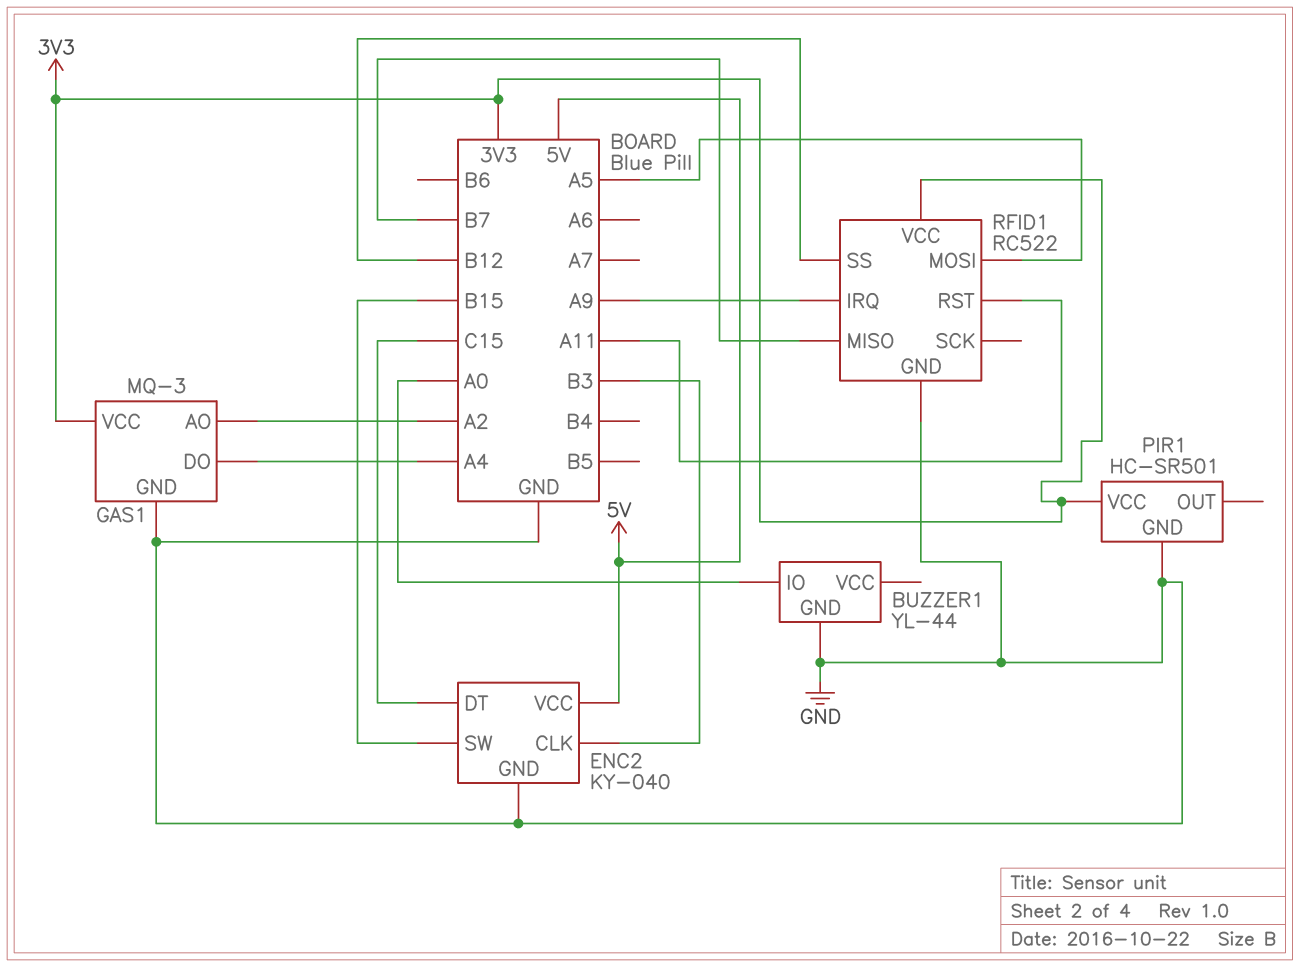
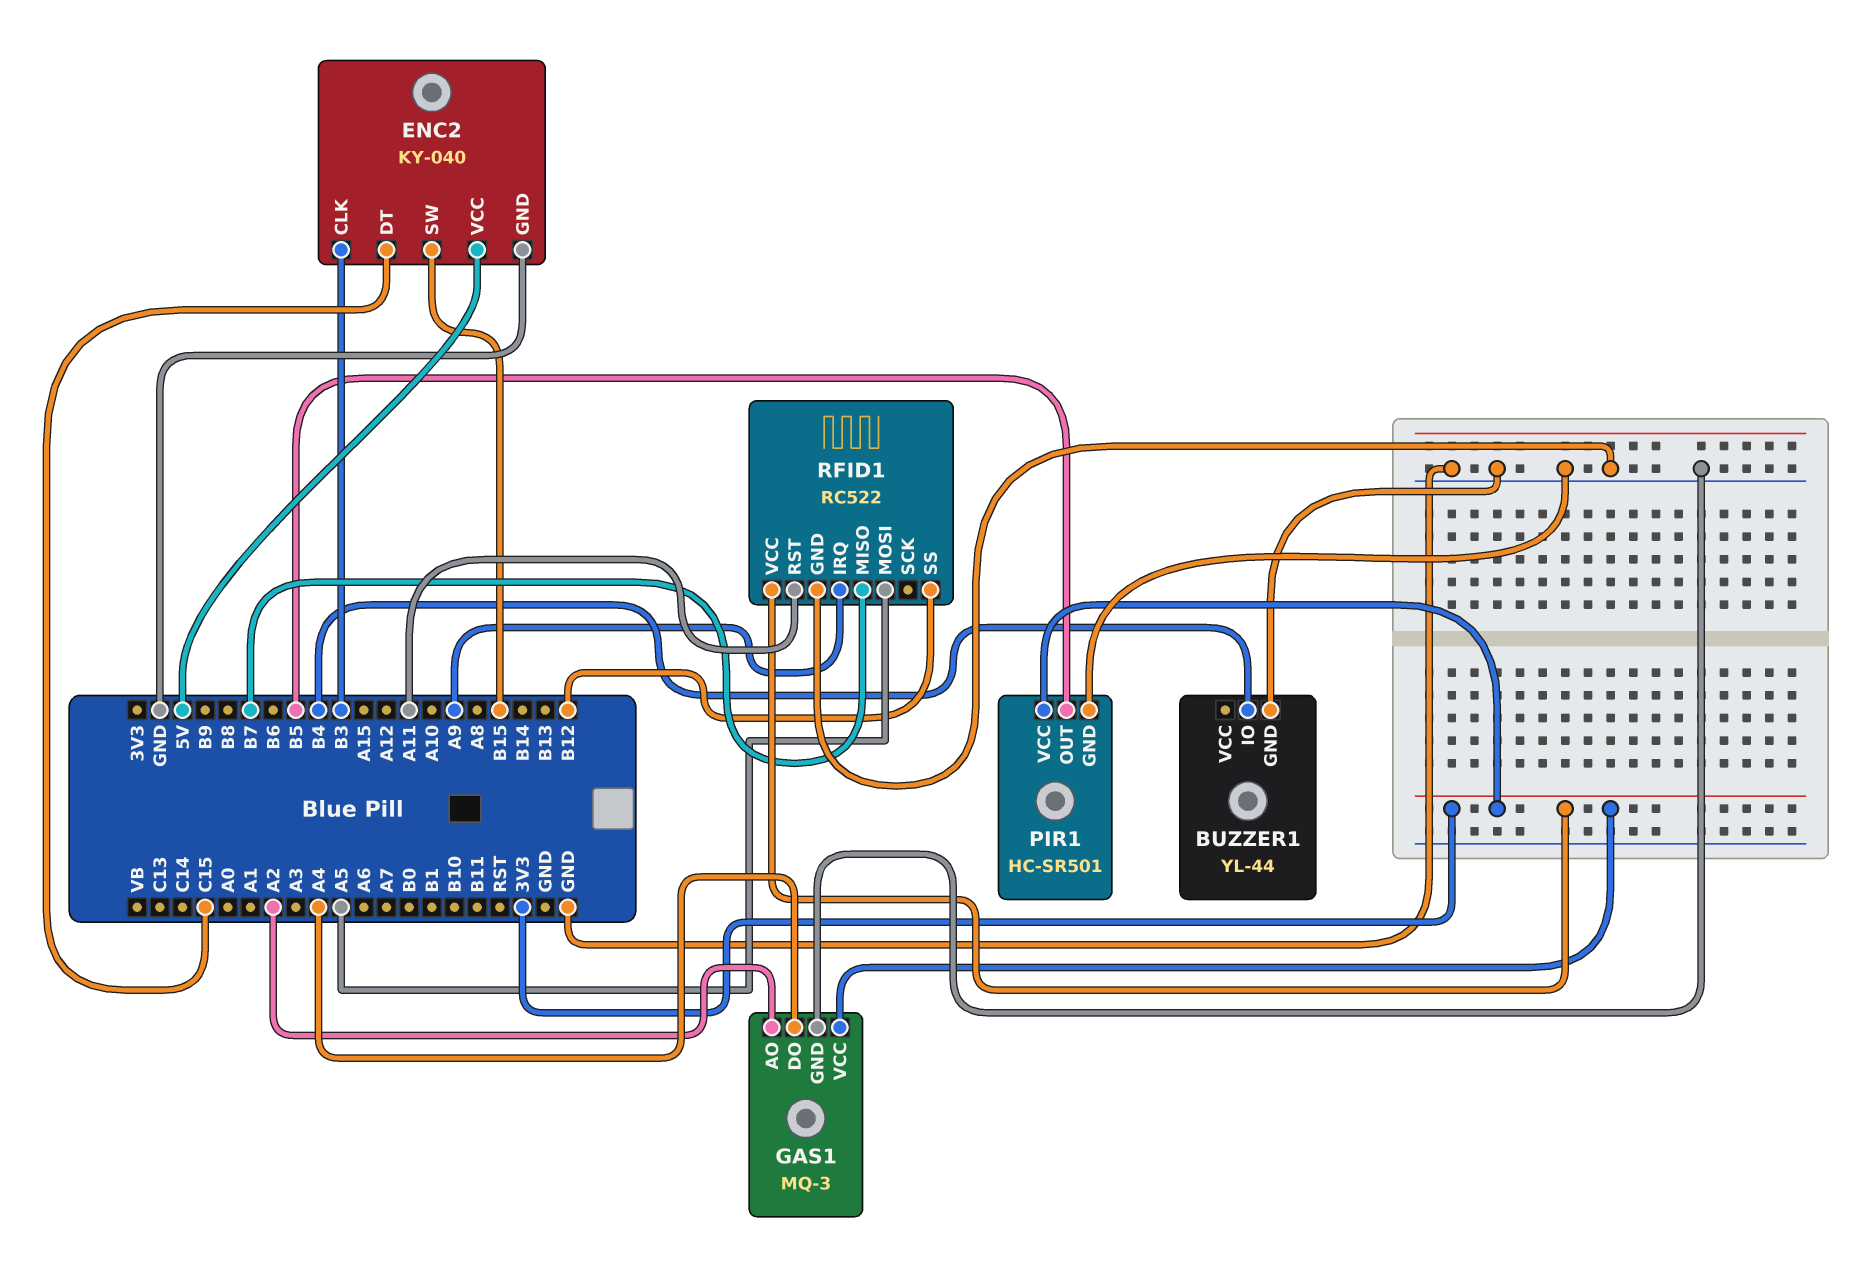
BUZZER1 pin IO: A0 -> B4
PIR1 pin OUT: none -> B5

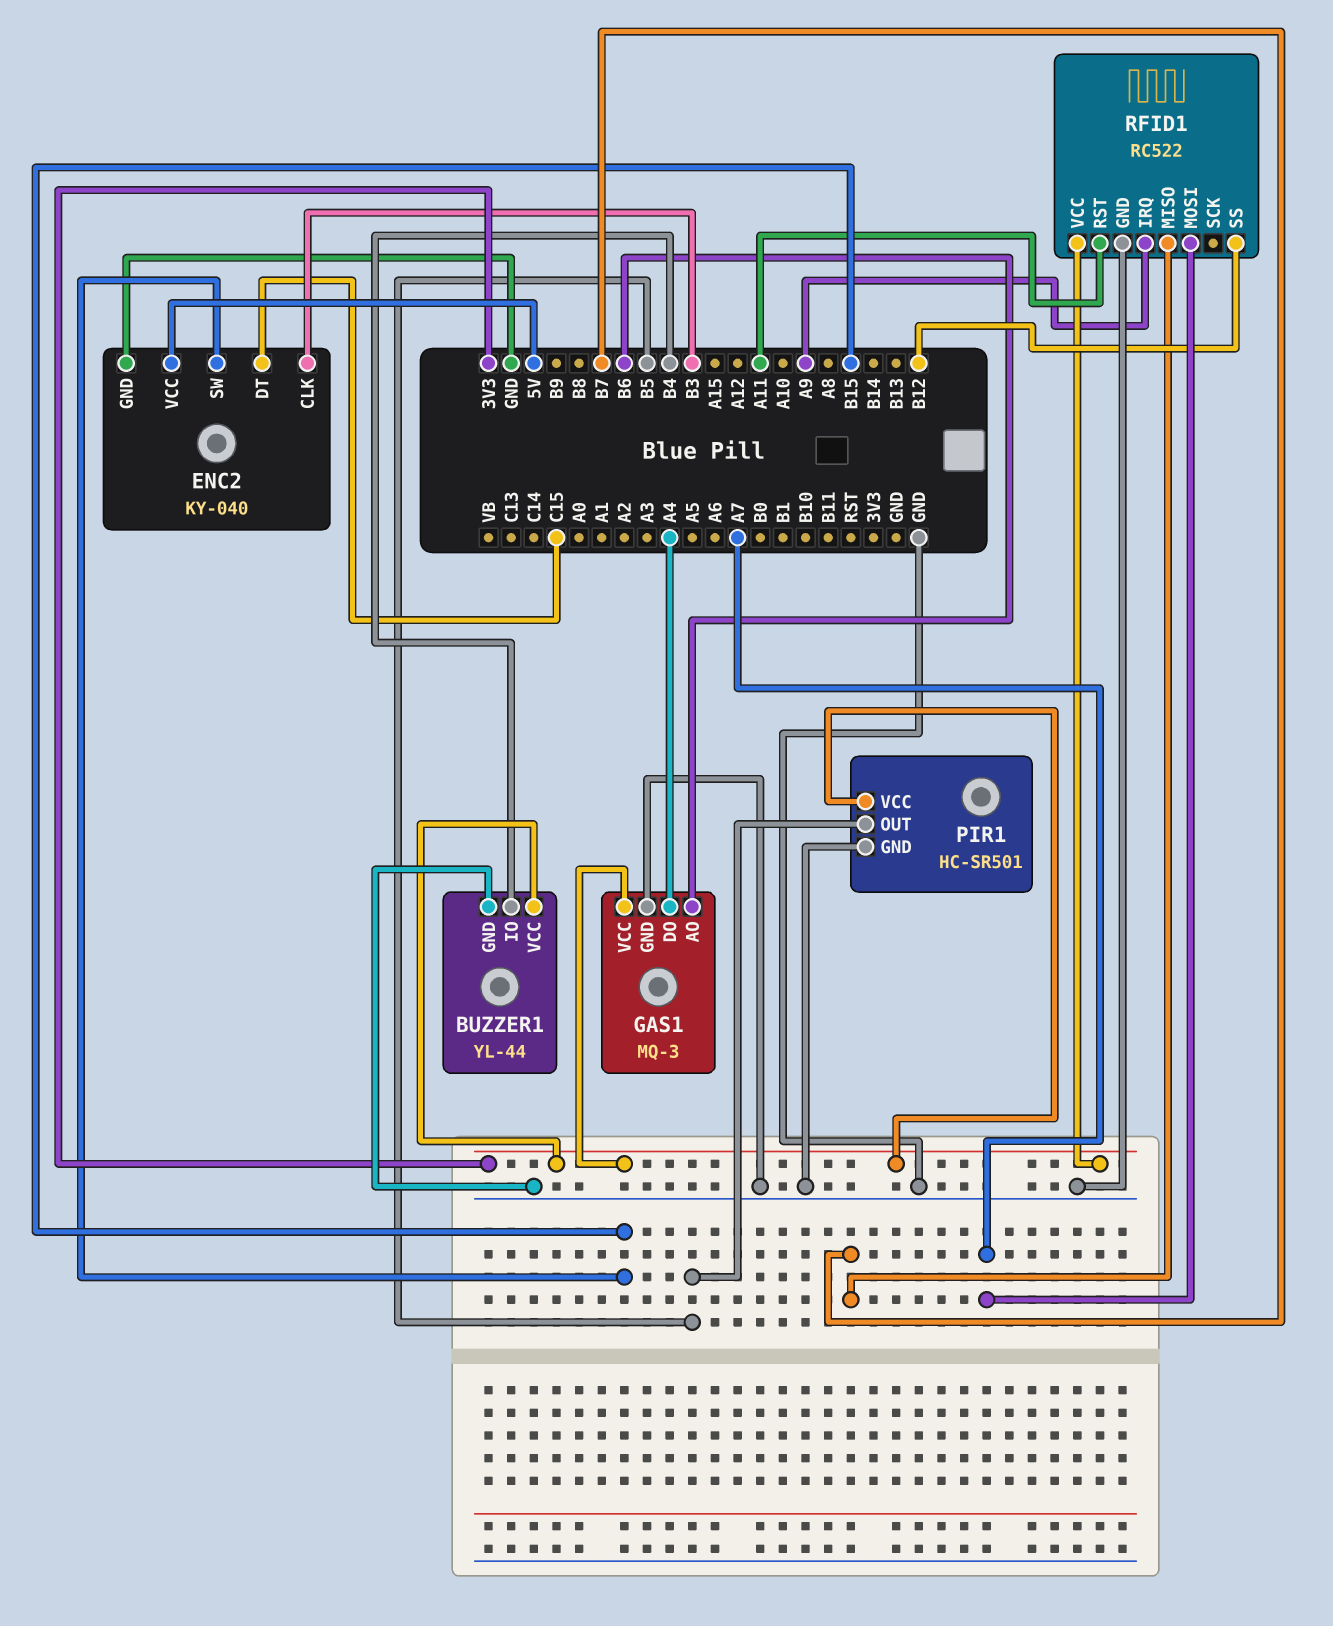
BUZZER1 pin VCC: none -> 3V3
GAS1 pin AO: A2 -> B6
RFID1 pin MOSI: A5 -> A7

